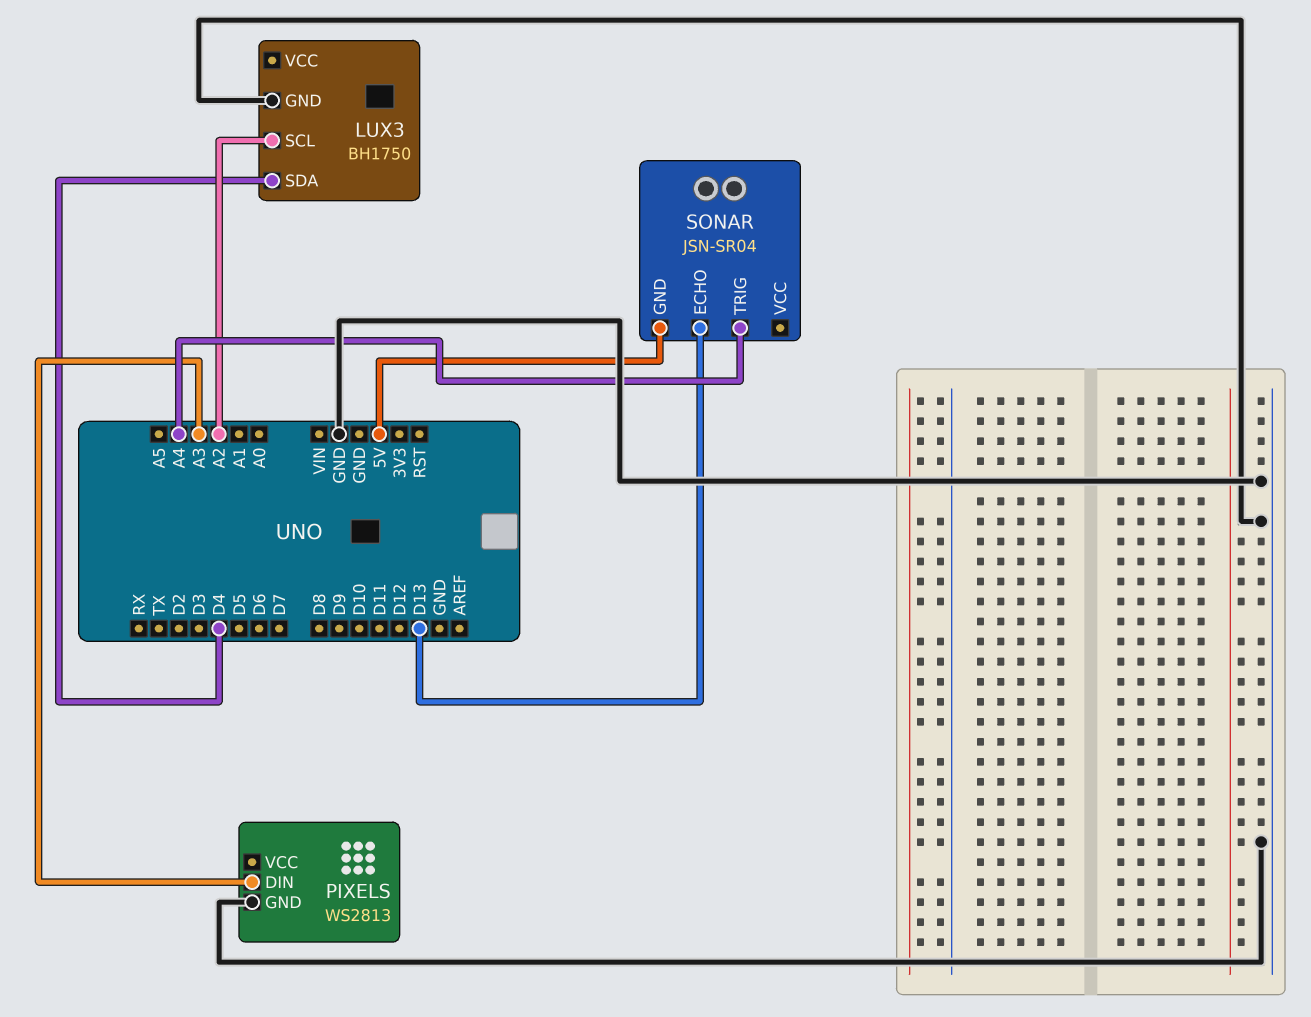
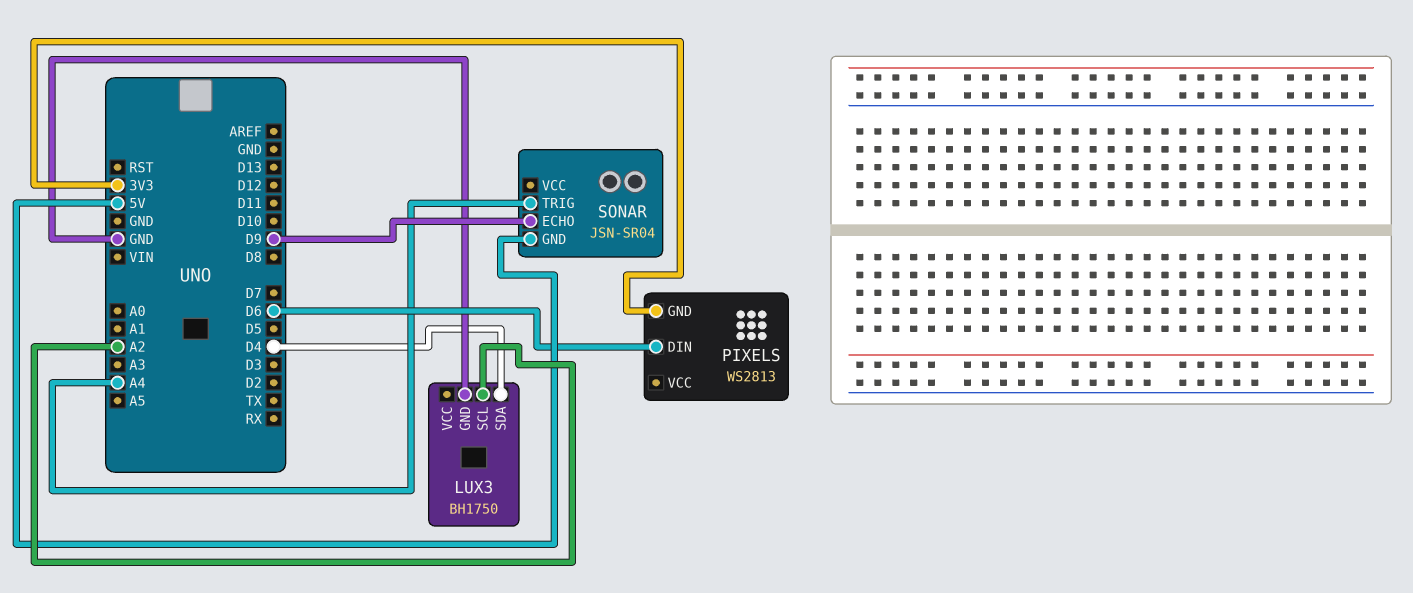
PIXELS pin DIN: A3 -> D6
PIXELS pin GND: GND -> 3V3
SONAR pin ECHO: D13 -> D9

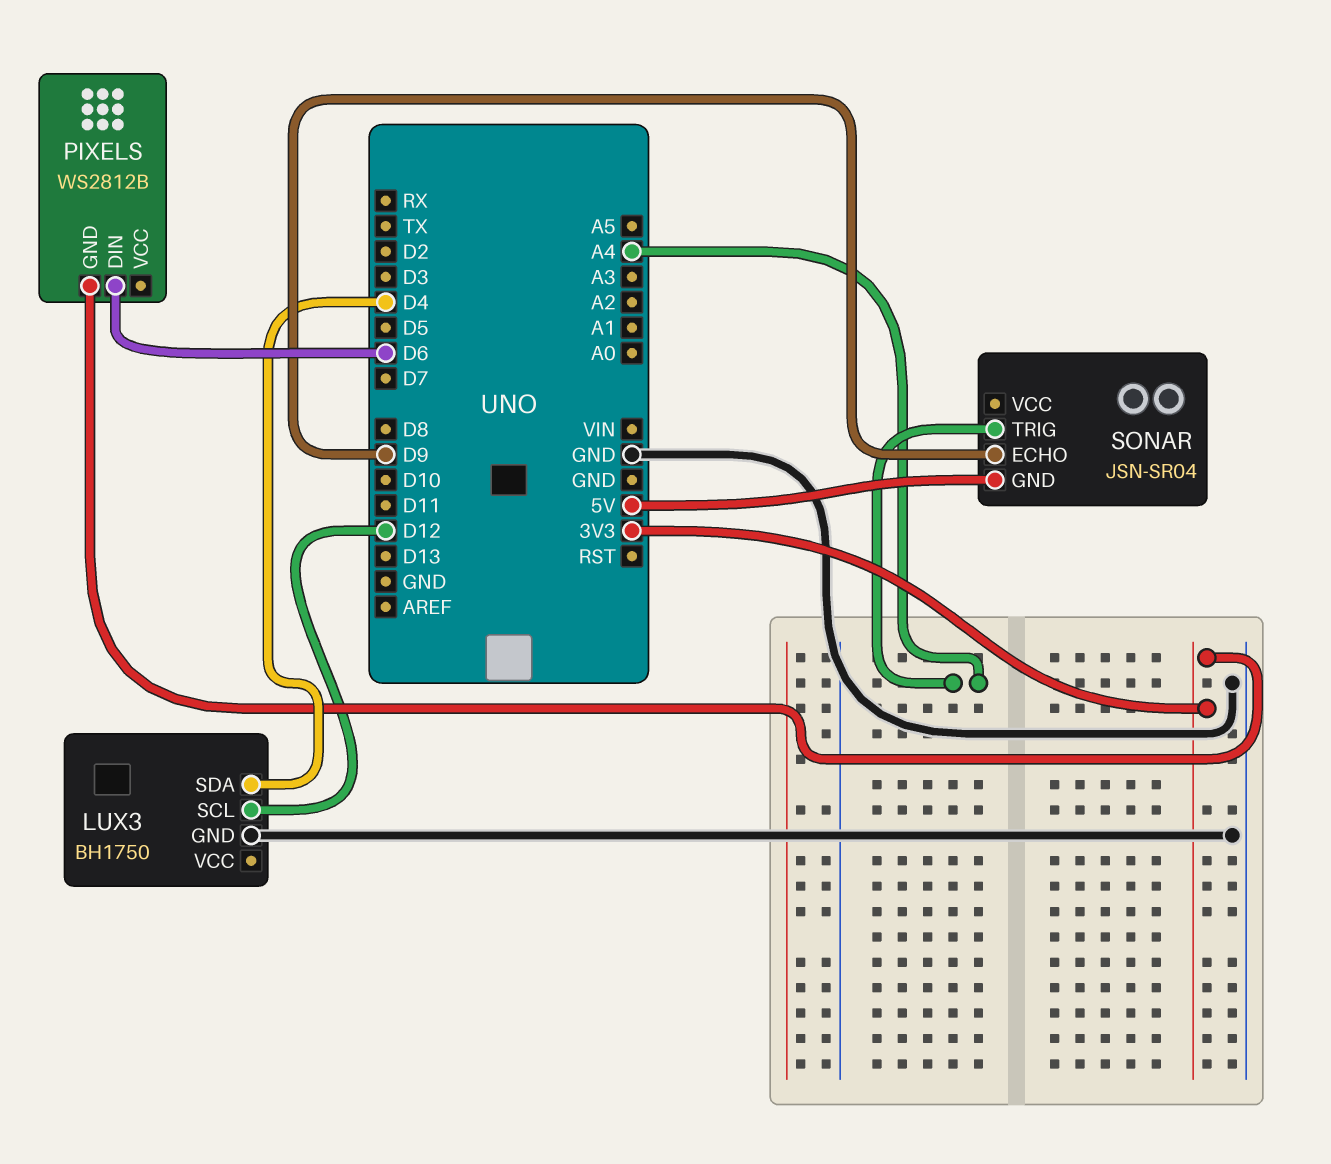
LUX3 pin SCL: A2 -> D12
PIXELS: WS2813 -> WS2812B

